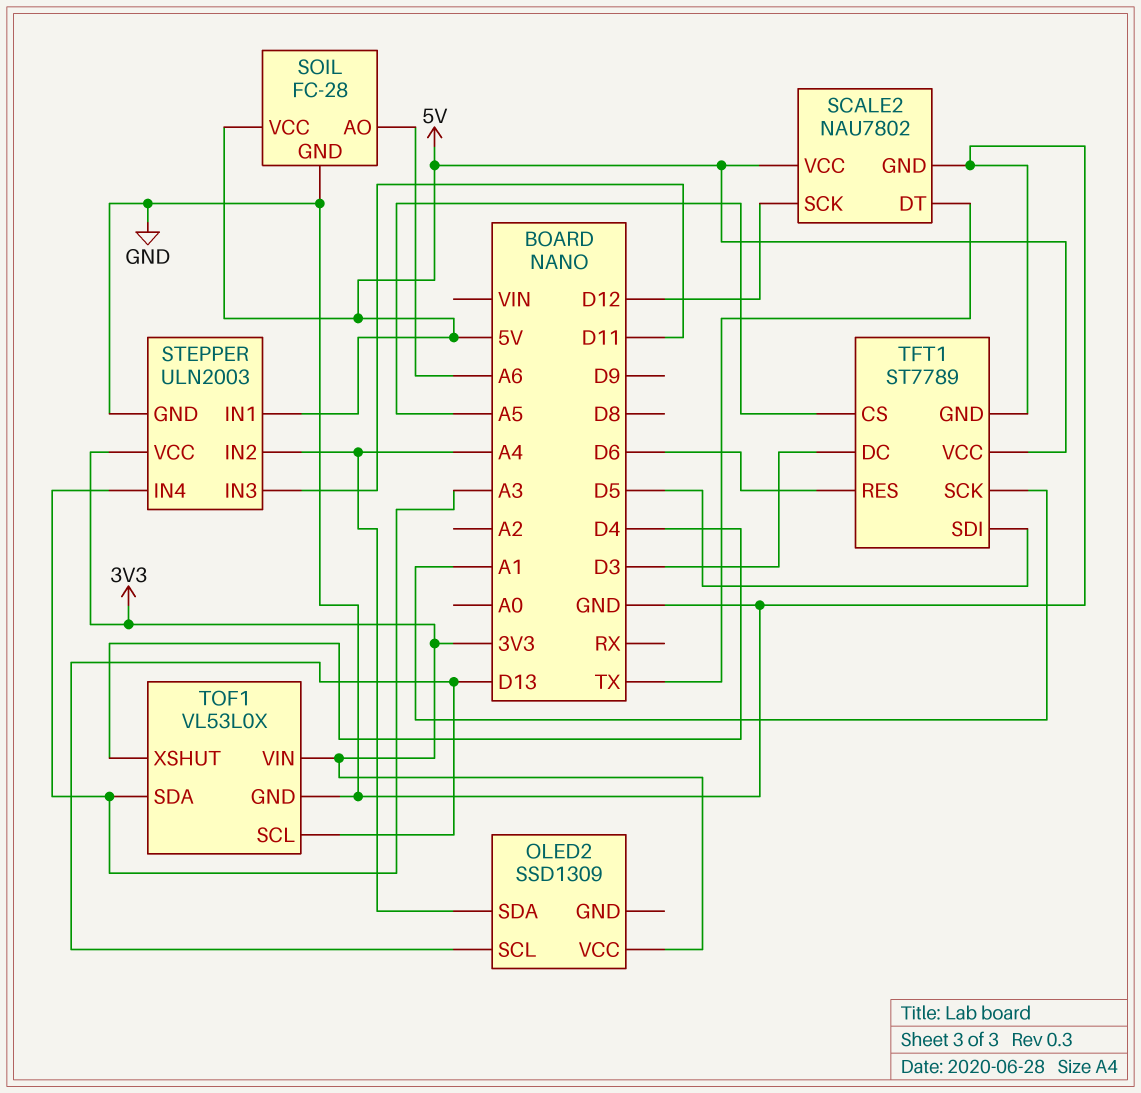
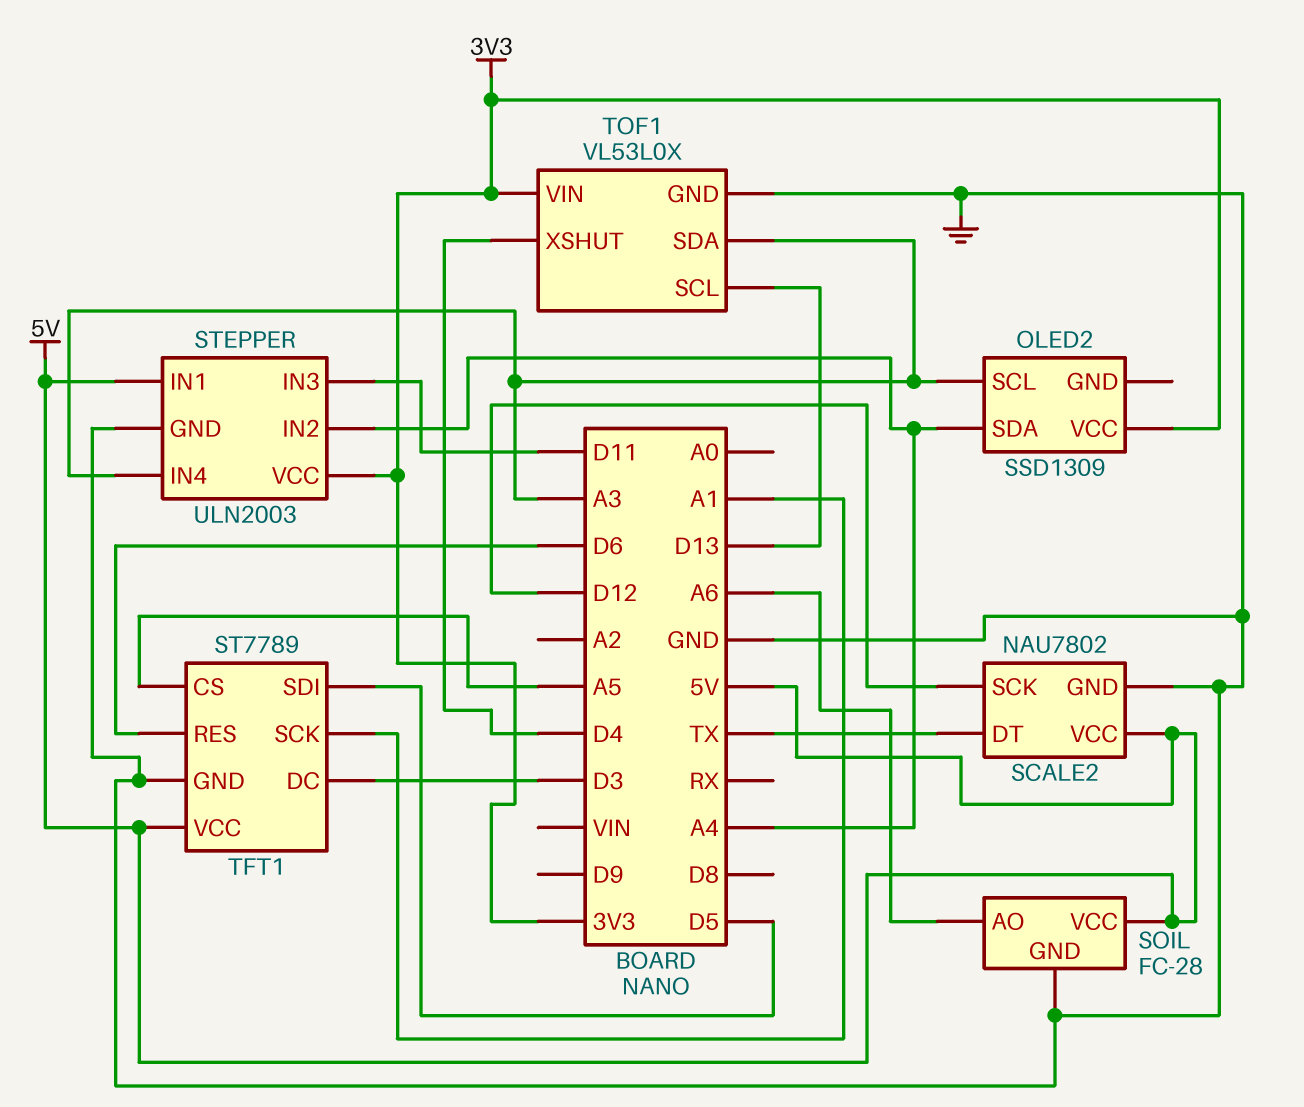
OLED2 pin SCL: D13 -> A3

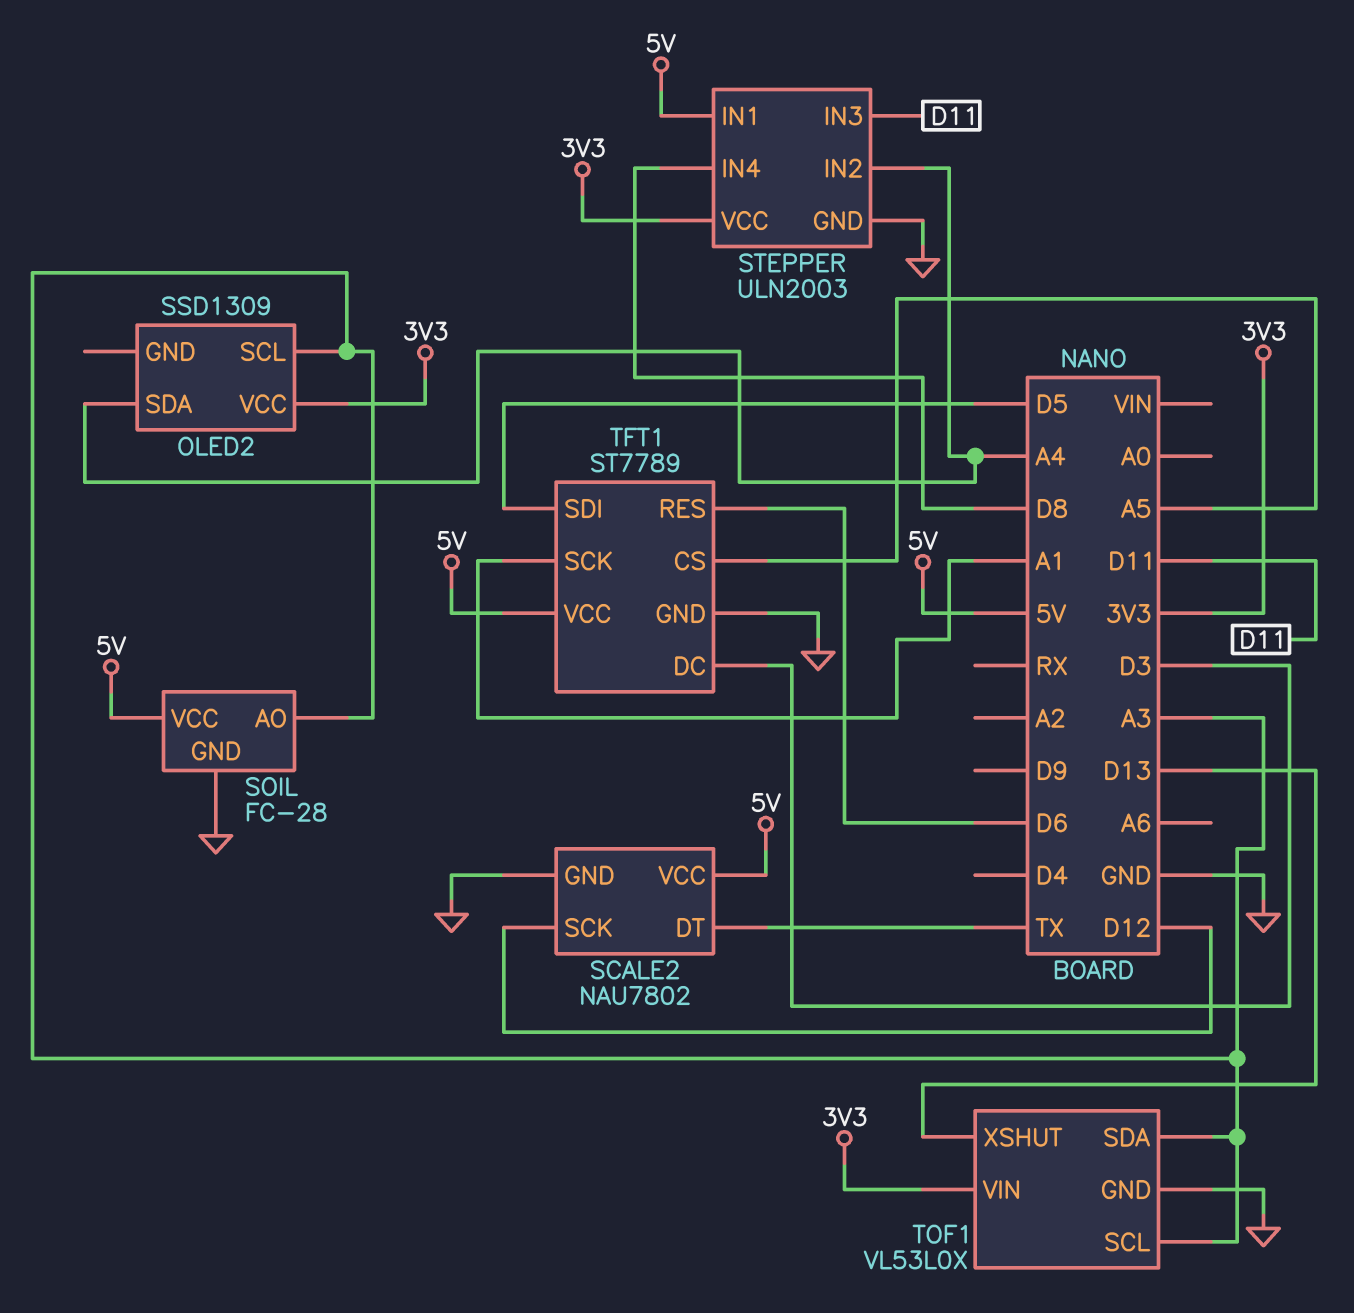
SOIL pin AO: A6 -> A3
STEPPER pin IN4: A3 -> D8
TOF1 pin SCL: D13 -> A3
TOF1 pin XSHUT: D4 -> D13

